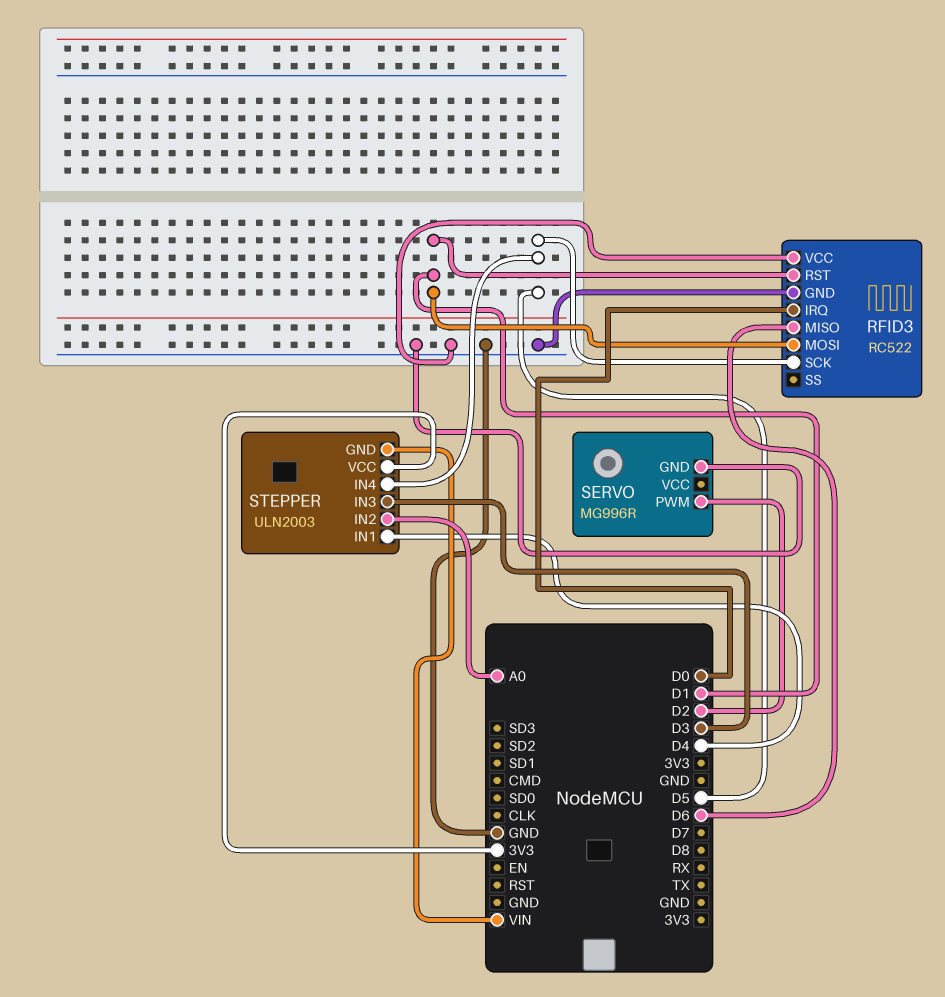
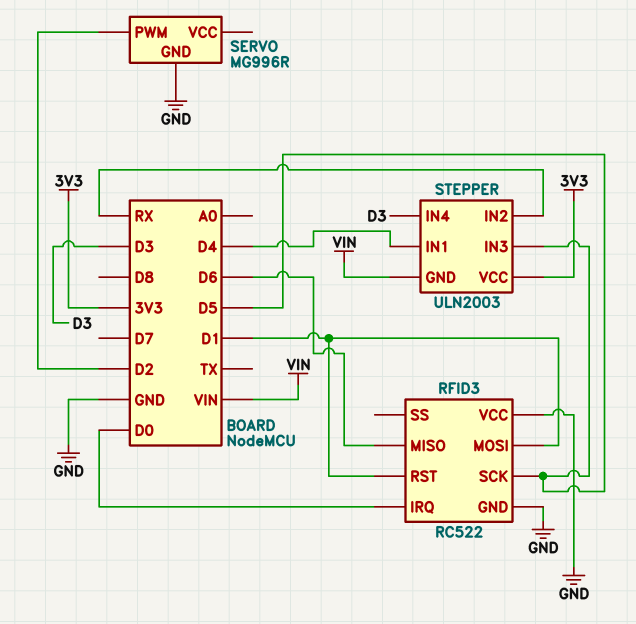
STEPPER pin IN2: A0 -> RX
STEPPER pin IN3: D3 -> D5
STEPPER pin IN4: D5 -> D3

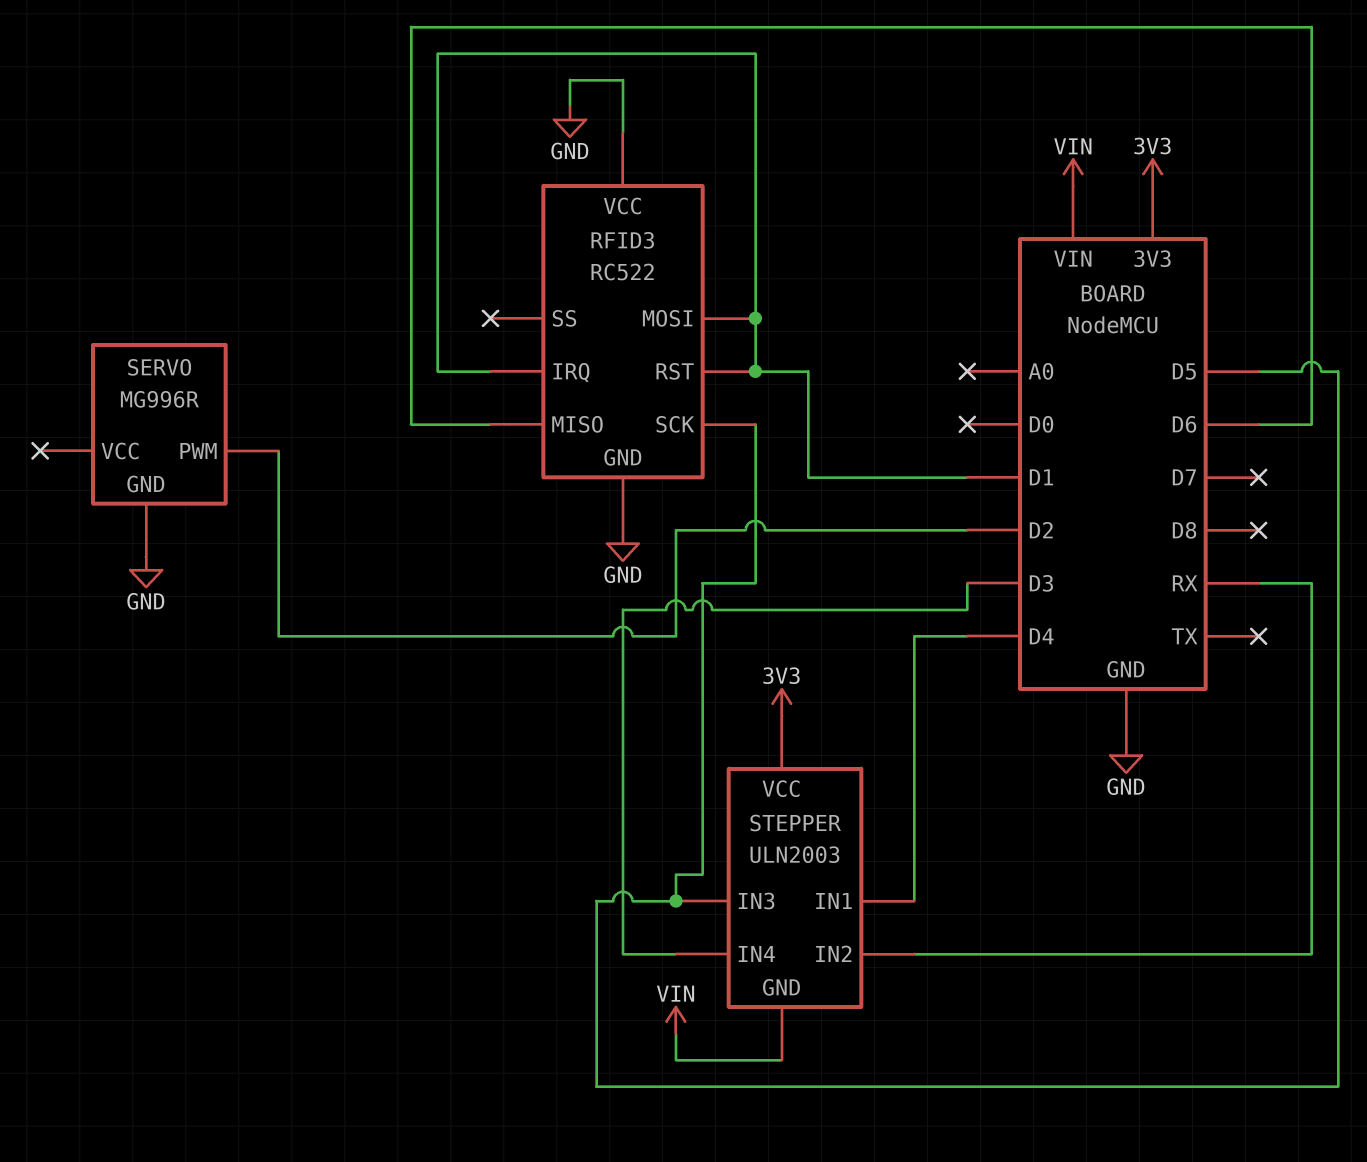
RFID3 pin IRQ: D0 -> D1

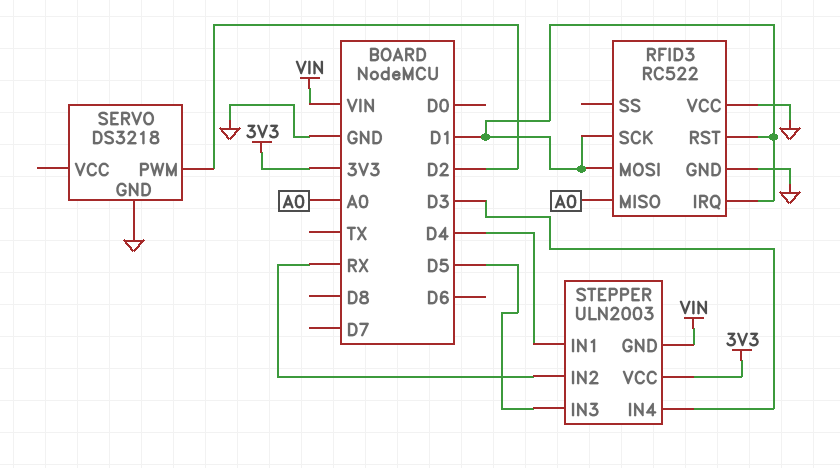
RFID3 pin MISO: D6 -> A0
RFID3 pin SCK: D5 -> D1
SERVO: MG996R -> DS3218

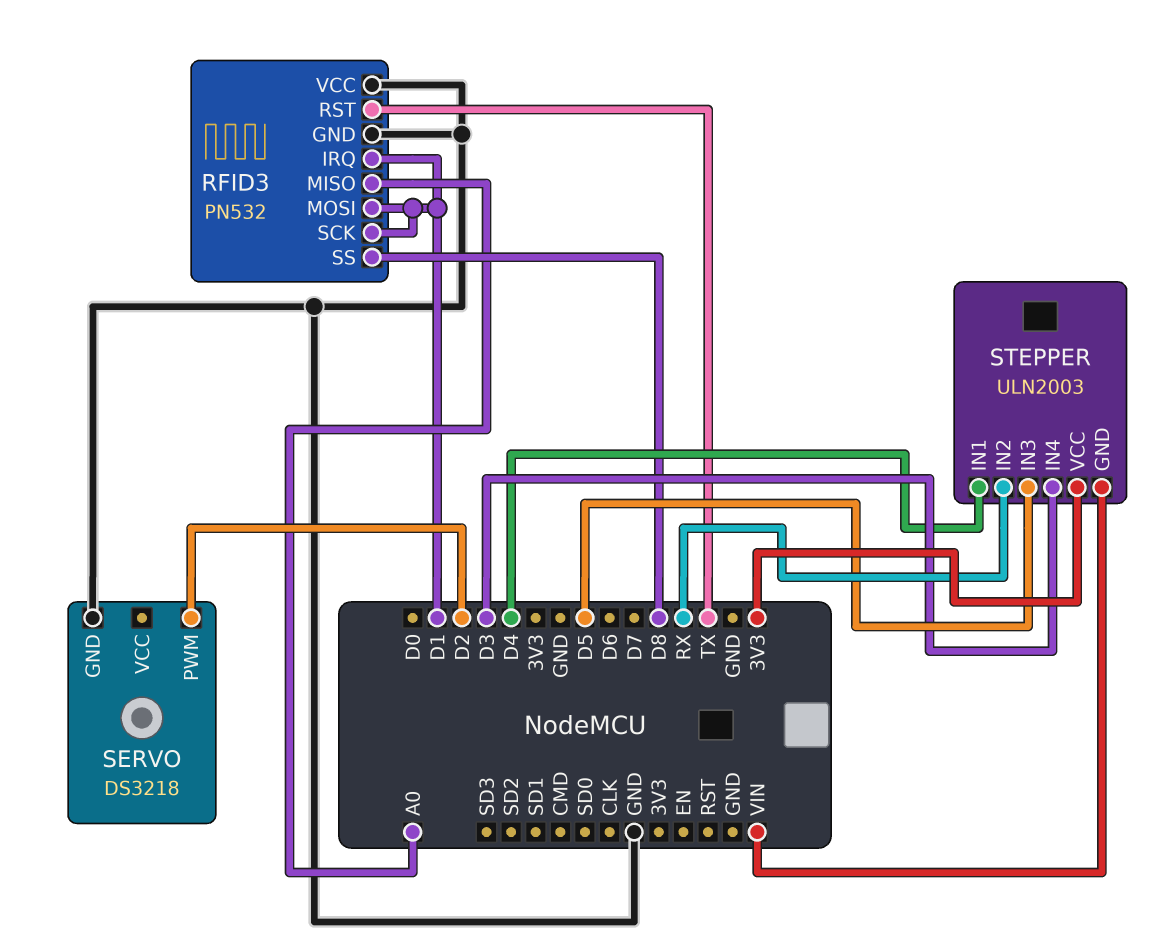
RFID3: RC522 -> PN532
RFID3 pin RST: D1 -> TX
RFID3 pin SS: none -> D8

